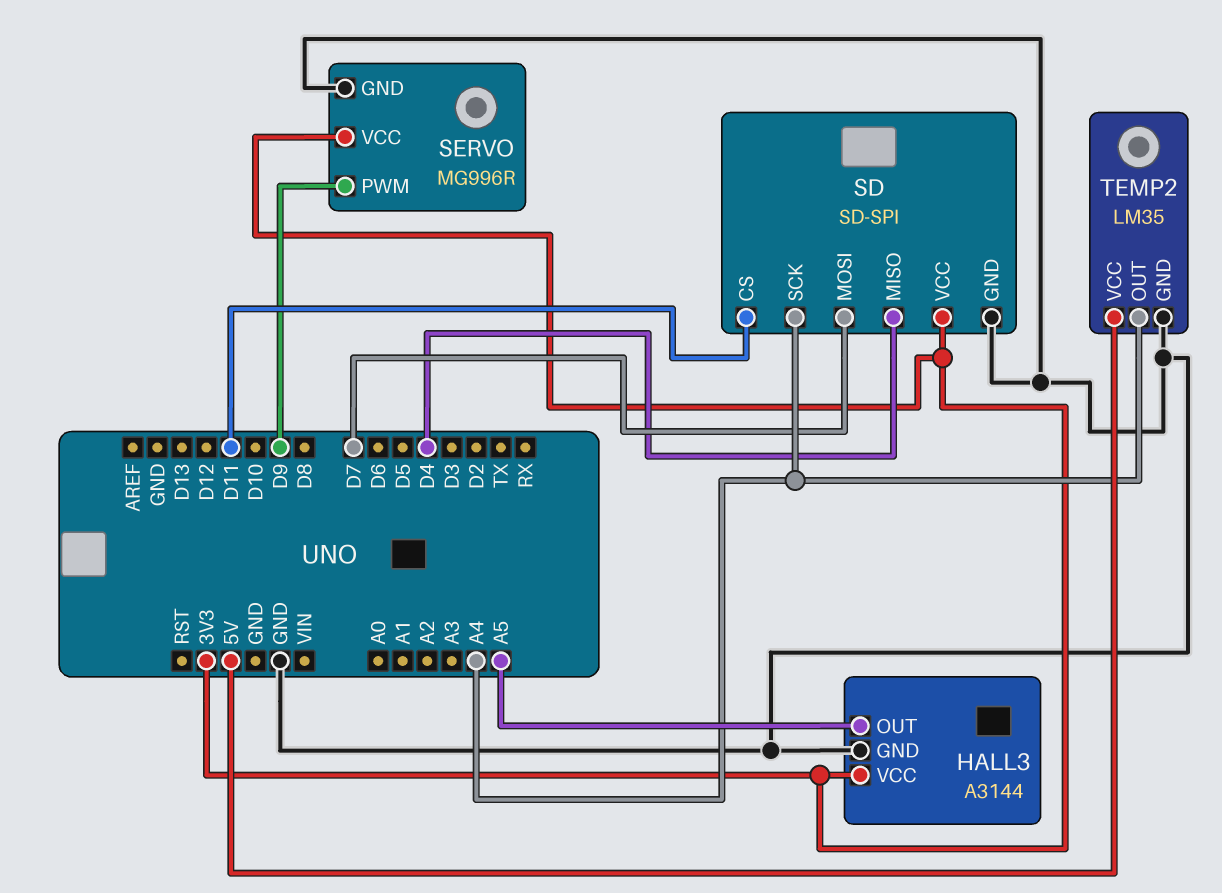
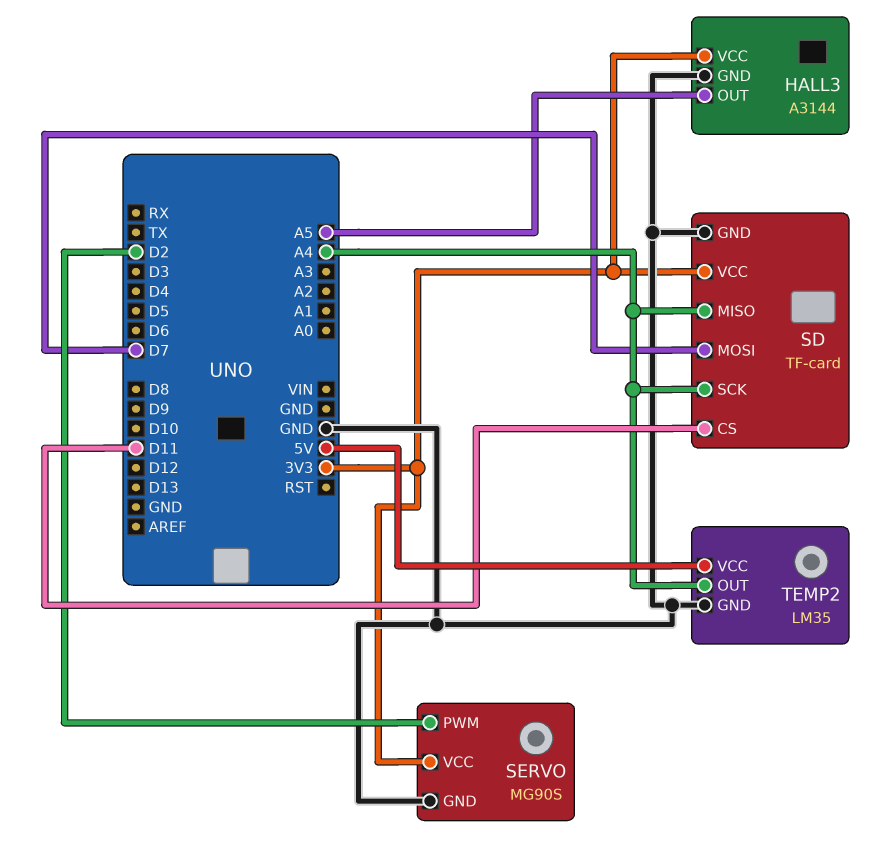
SD: SD-SPI -> TF-card
SD pin MISO: D4 -> A4
SERVO: MG996R -> MG90S
SERVO pin PWM: D9 -> D2

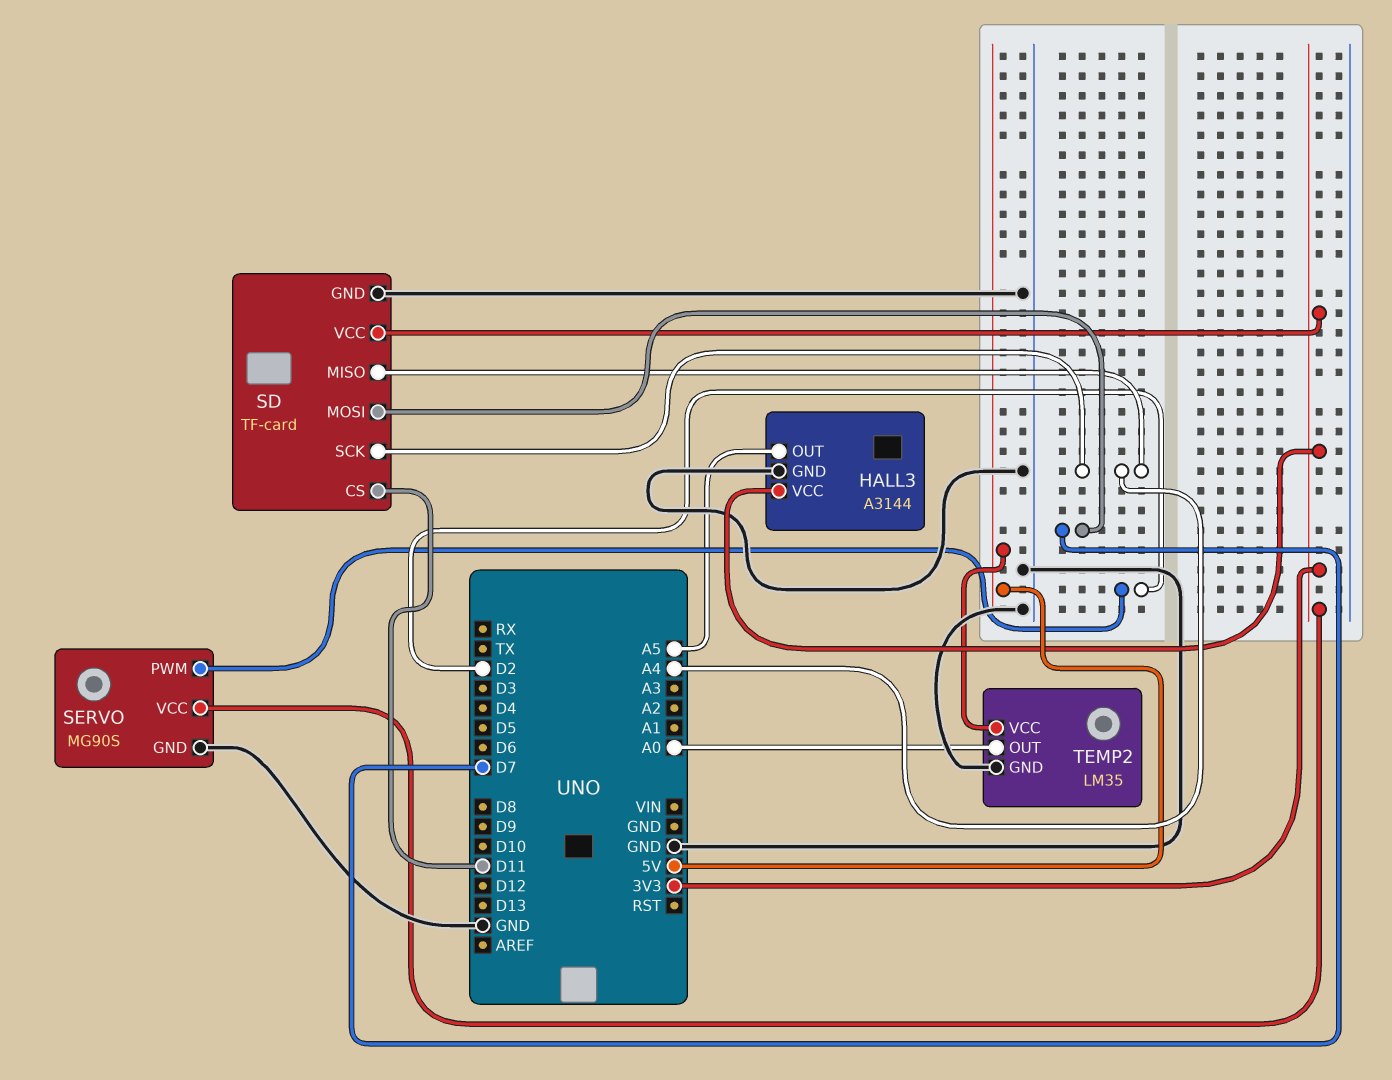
TEMP2 pin OUT: A4 -> A0

